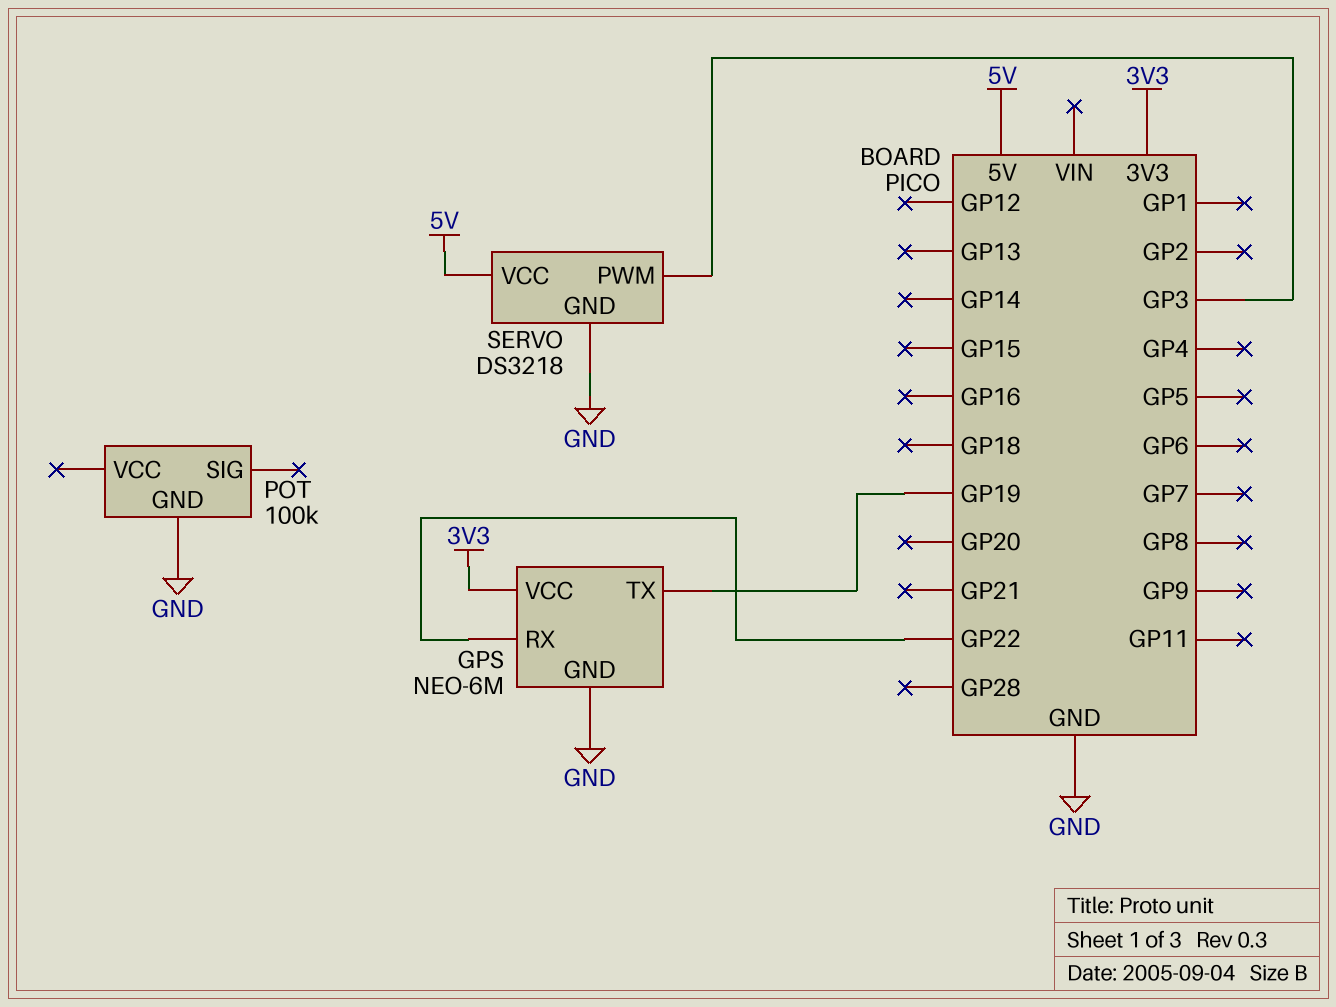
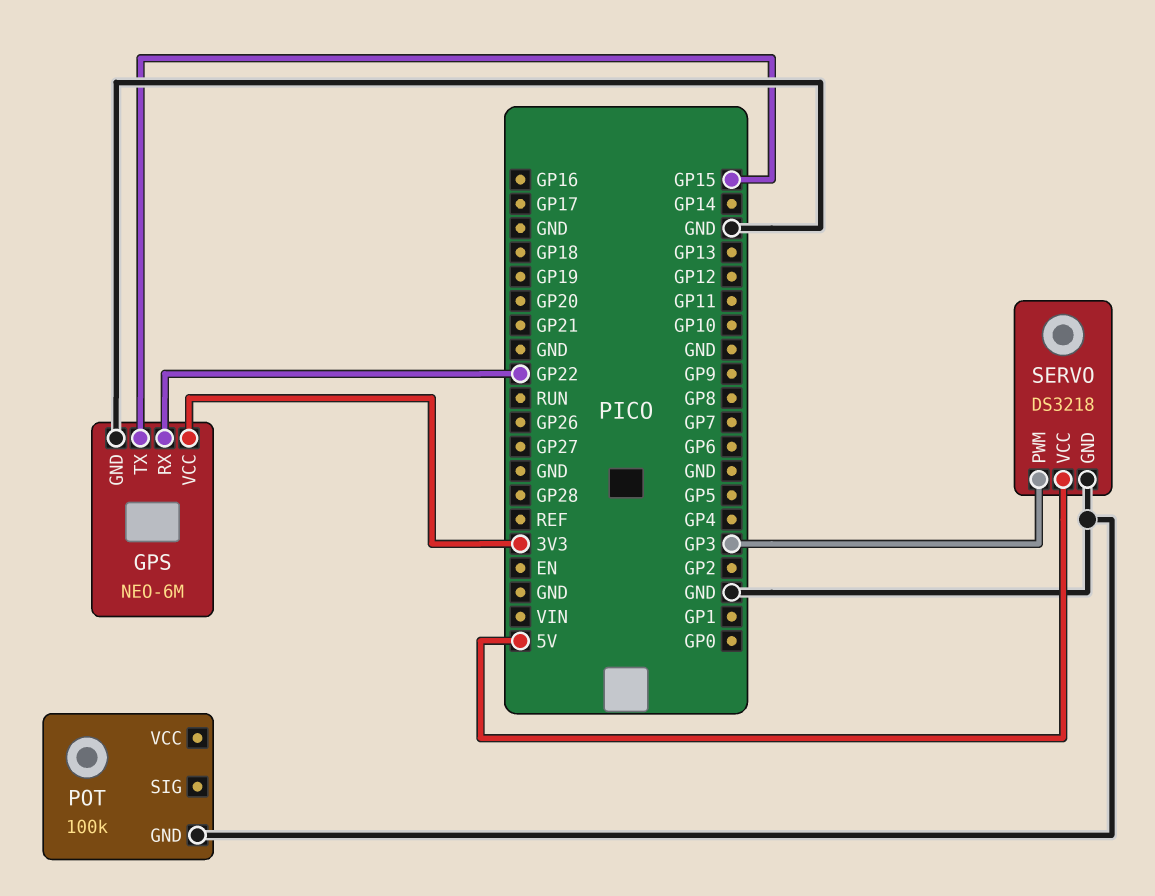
GPS pin TX: GP19 -> GP15

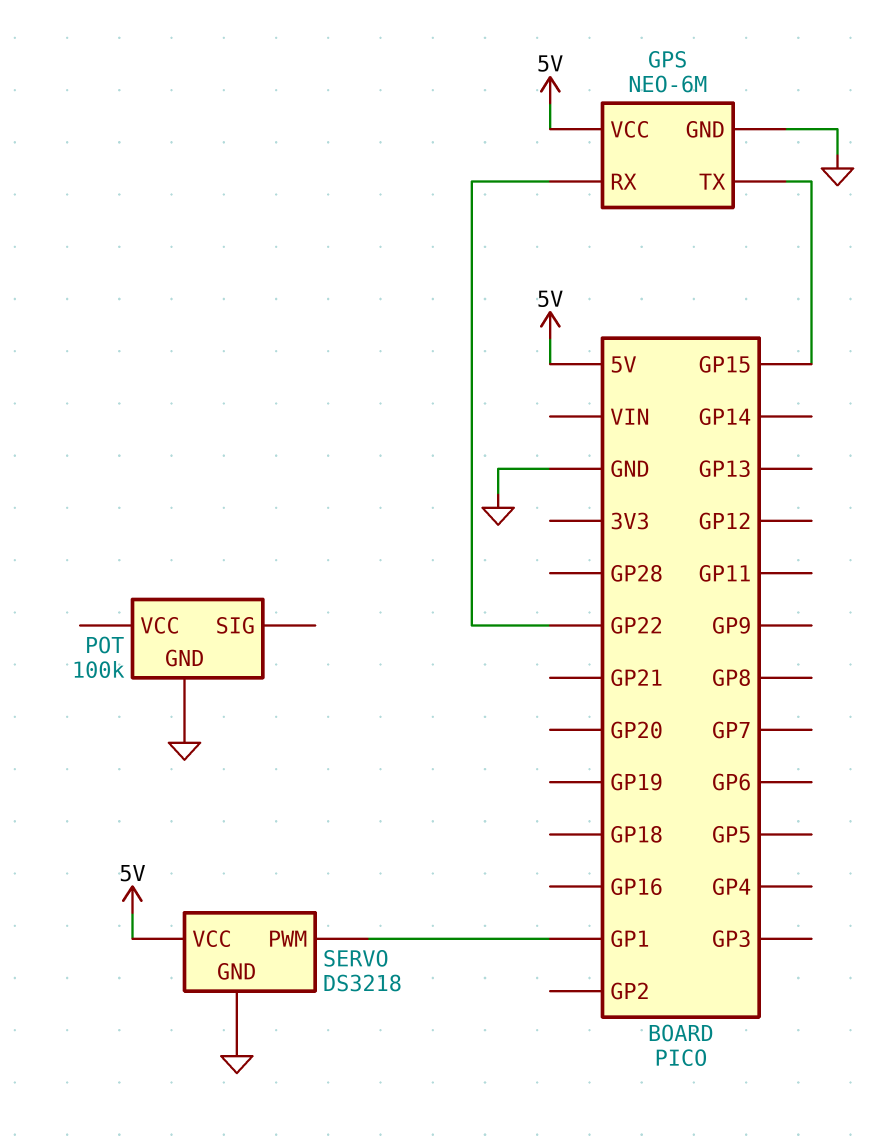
GPS pin VCC: 3V3 -> 5V
SERVO pin PWM: GP3 -> GP1

